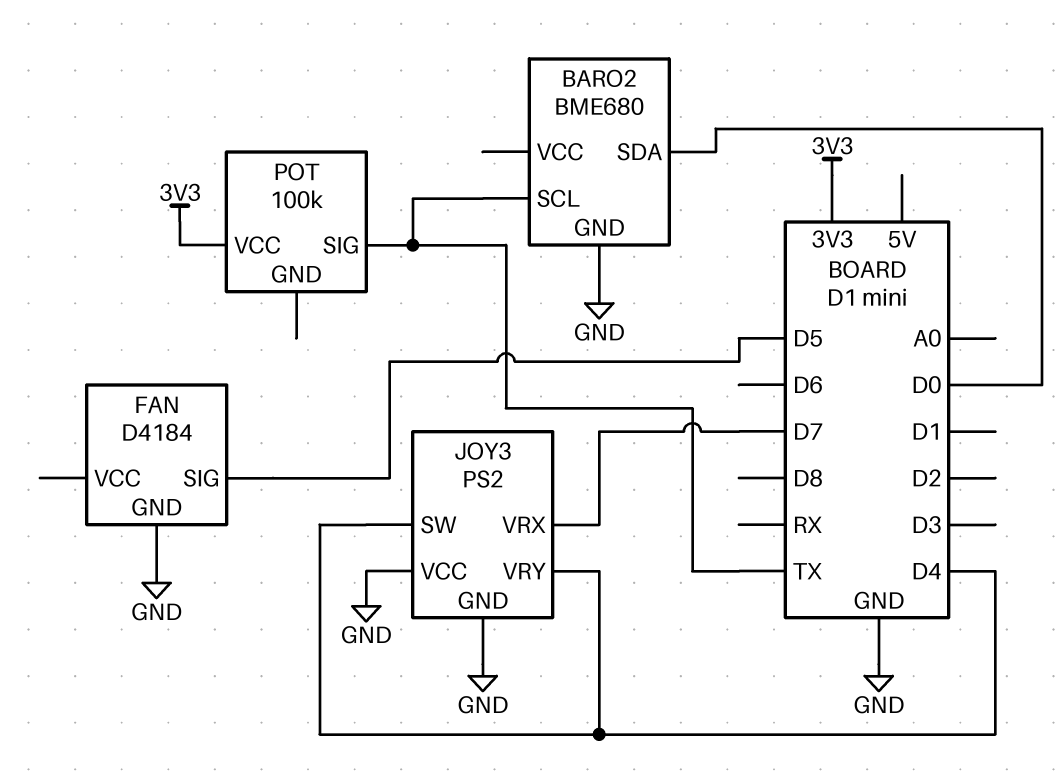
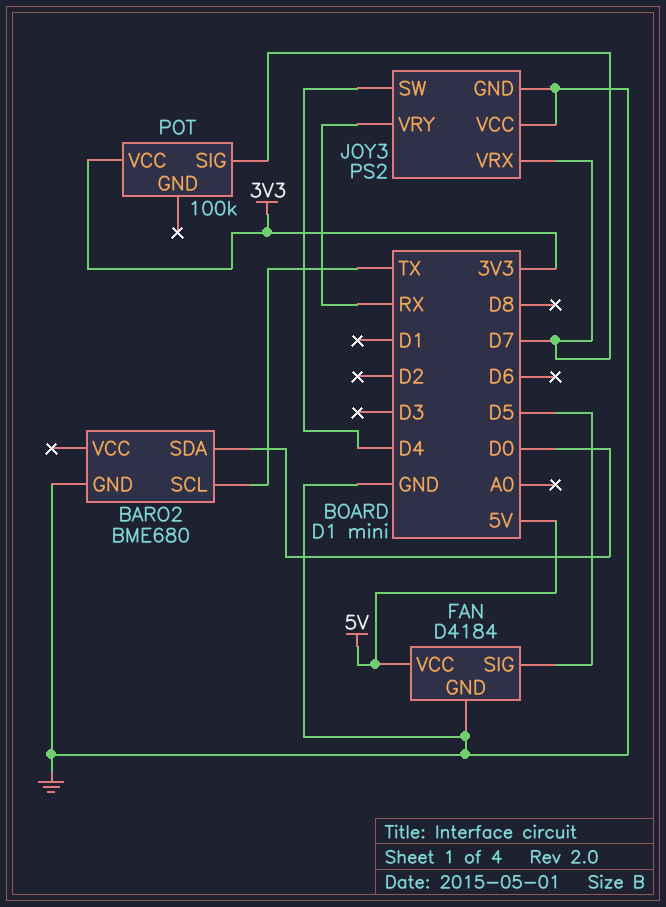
FAN pin VCC: none -> 5V
JOY3 pin VRY: D4 -> RX
POT pin SIG: TX -> D7

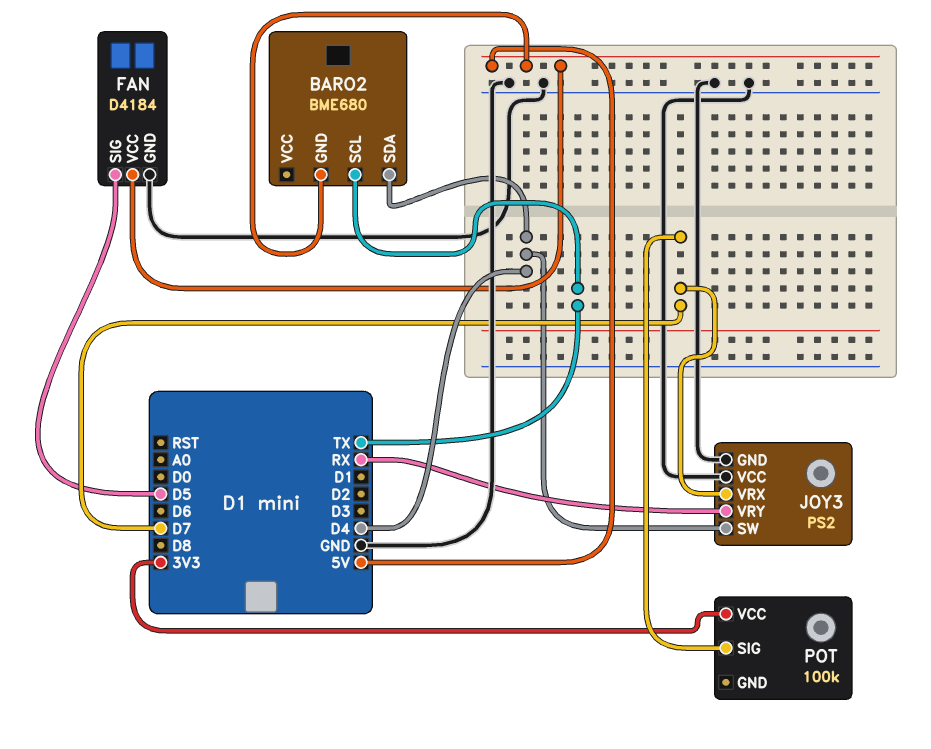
BARO2 pin GND: GND -> 5V
BARO2 pin SDA: D0 -> D4

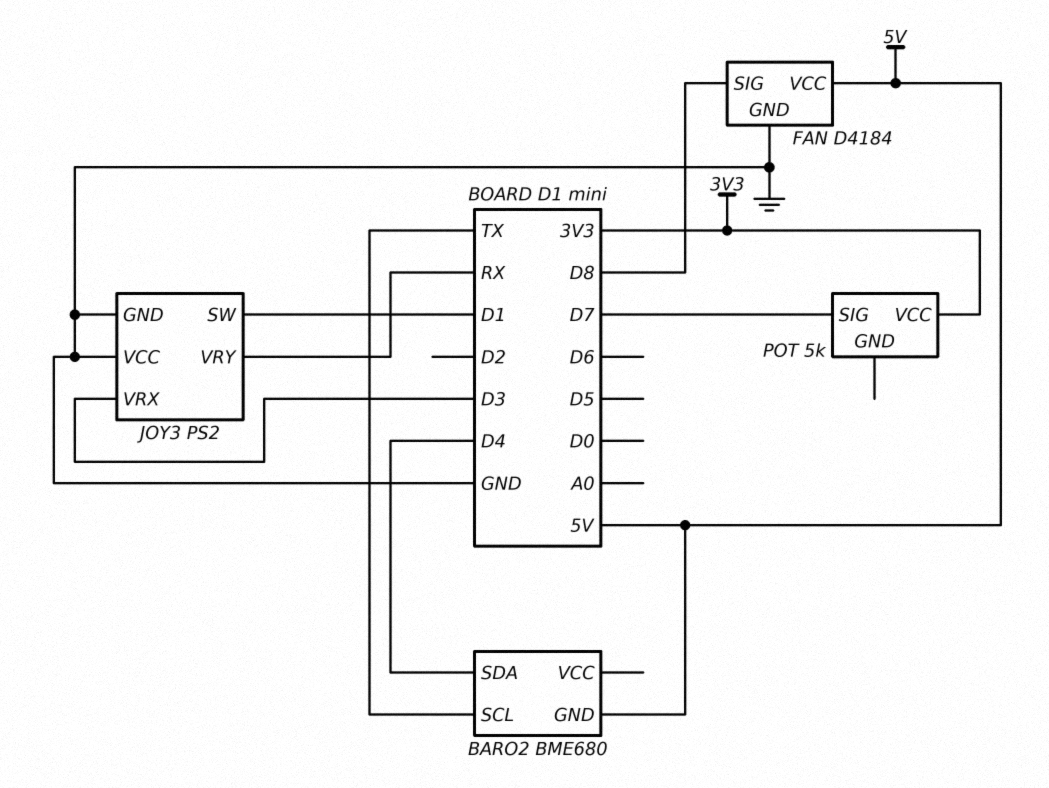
FAN pin SIG: D5 -> D8
JOY3 pin SW: D4 -> D1
JOY3 pin VRX: D7 -> D3
POT: 100k -> 5k

